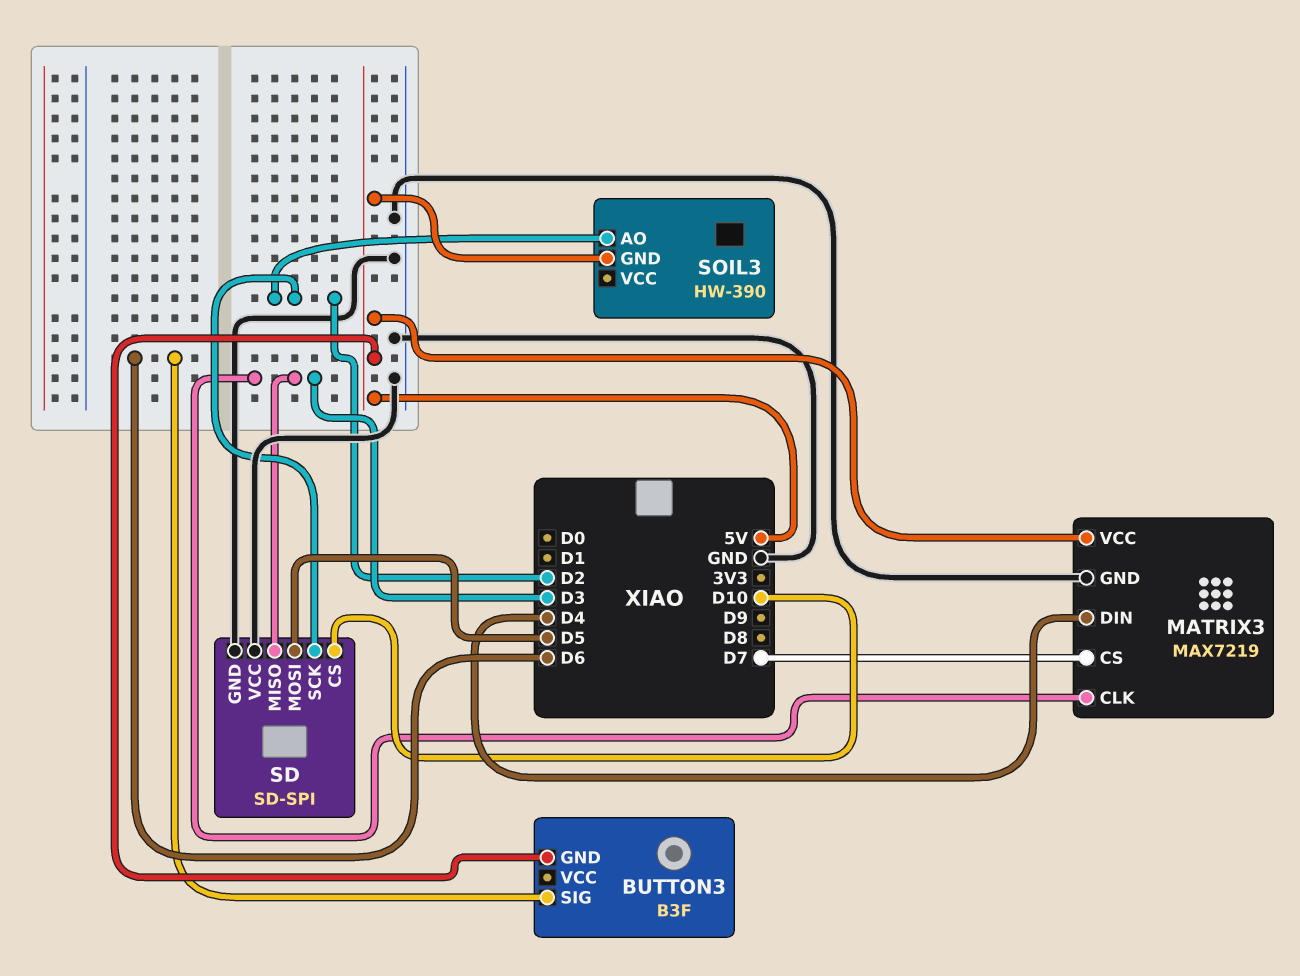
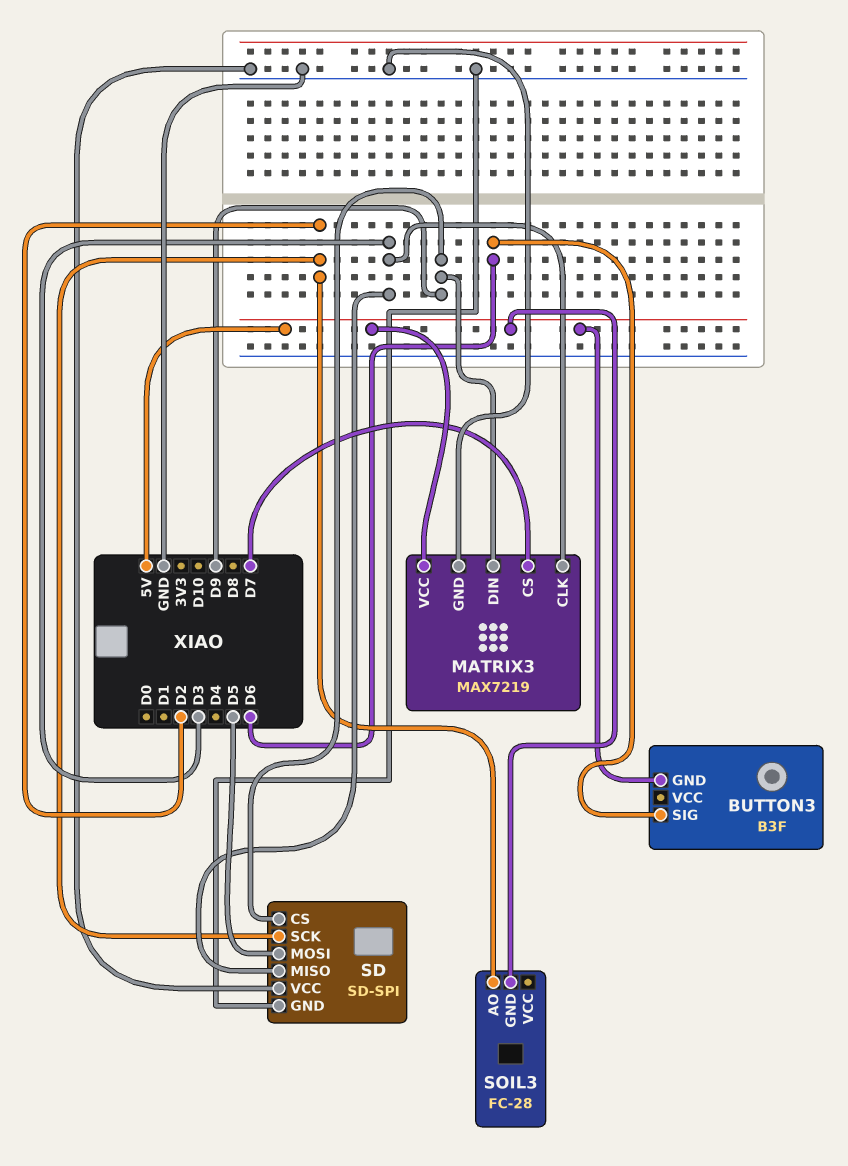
MATRIX3 pin DIN: D4 -> D9
SD pin CS: D10 -> D9
SOIL3: HW-390 -> FC-28

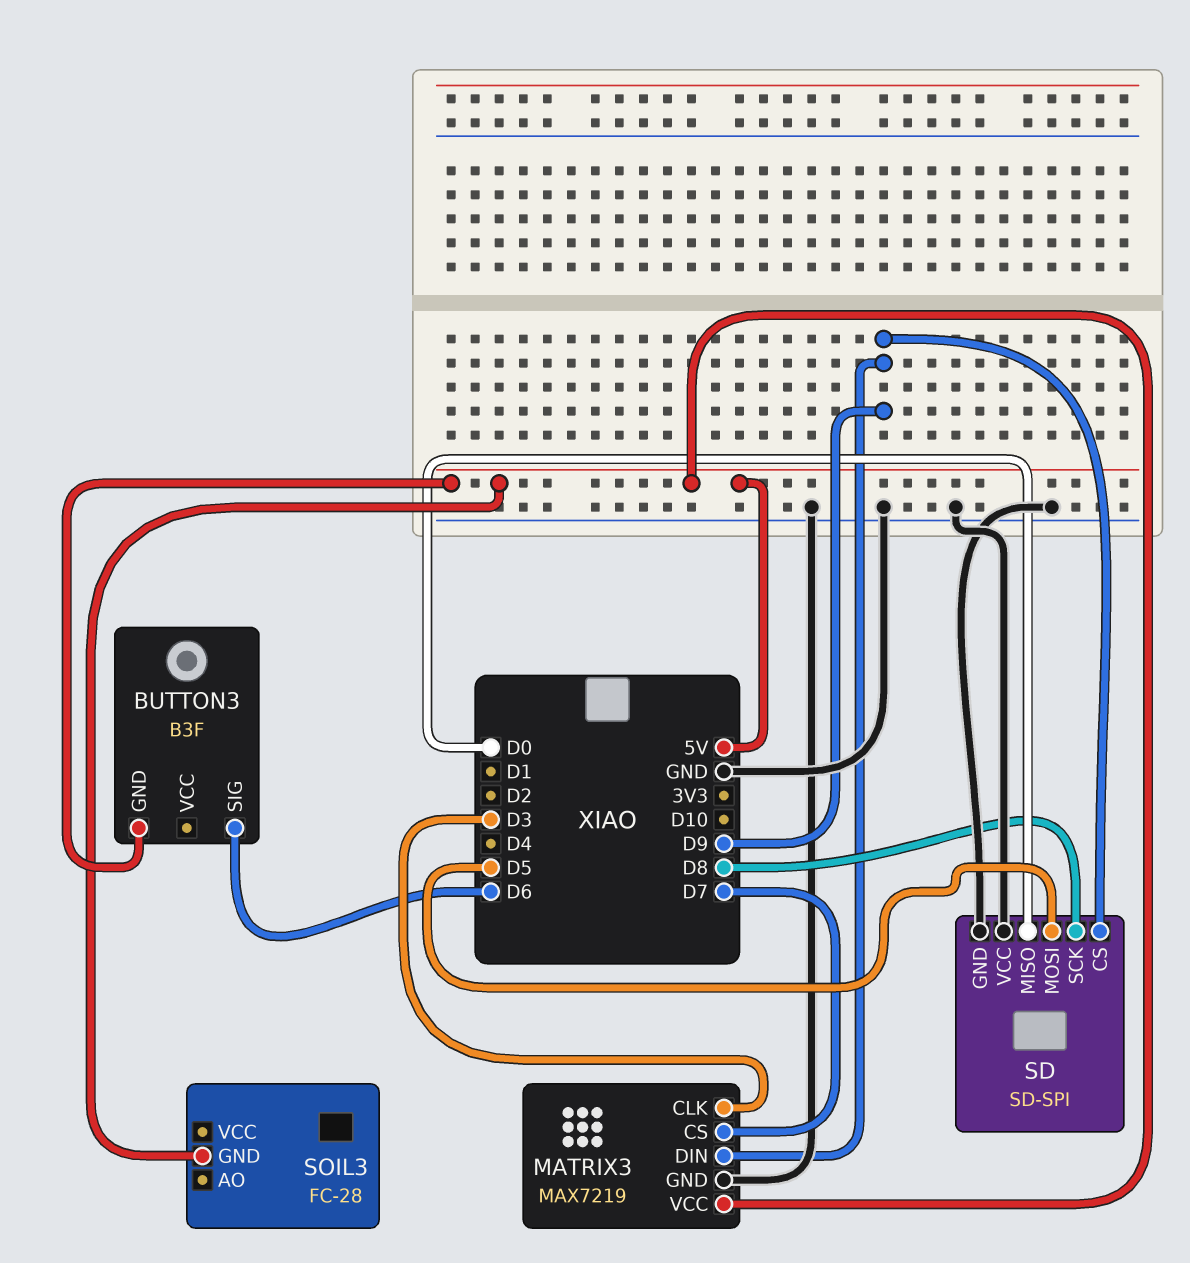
SD pin MISO: D3 -> D0
SD pin SCK: D2 -> D8
SOIL3 pin AO: D2 -> none

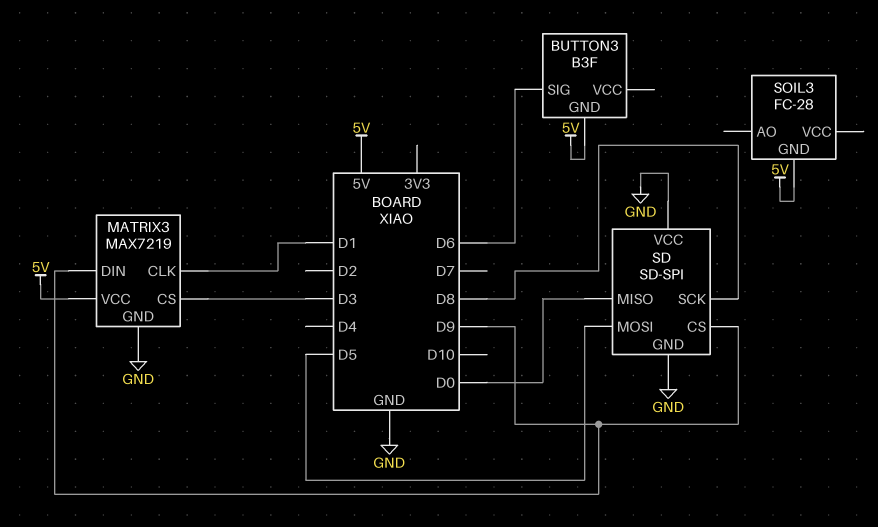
MATRIX3 pin CLK: D3 -> D1
MATRIX3 pin CS: D7 -> D3

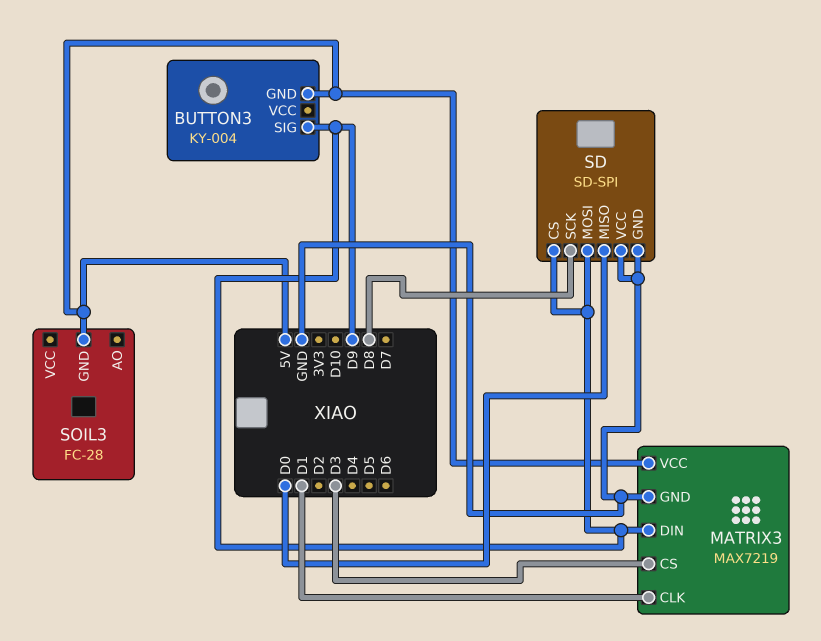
BUTTON3: B3F -> KY-004
BUTTON3 pin SIG: D6 -> D9
SD pin MOSI: D5 -> D9

